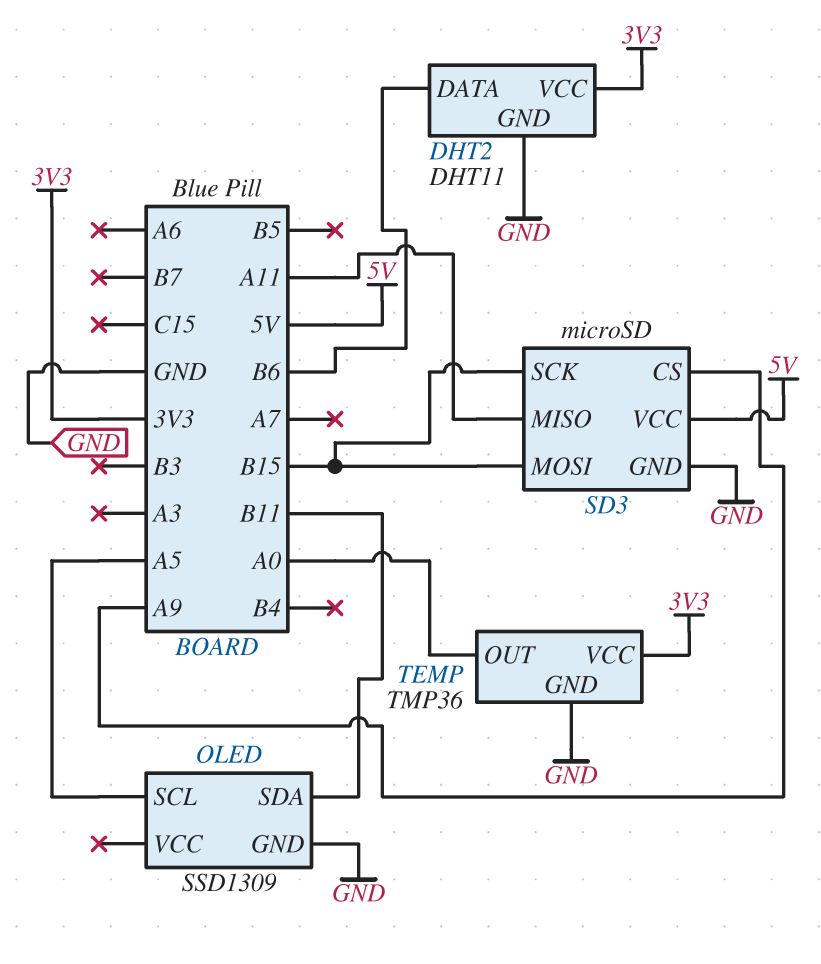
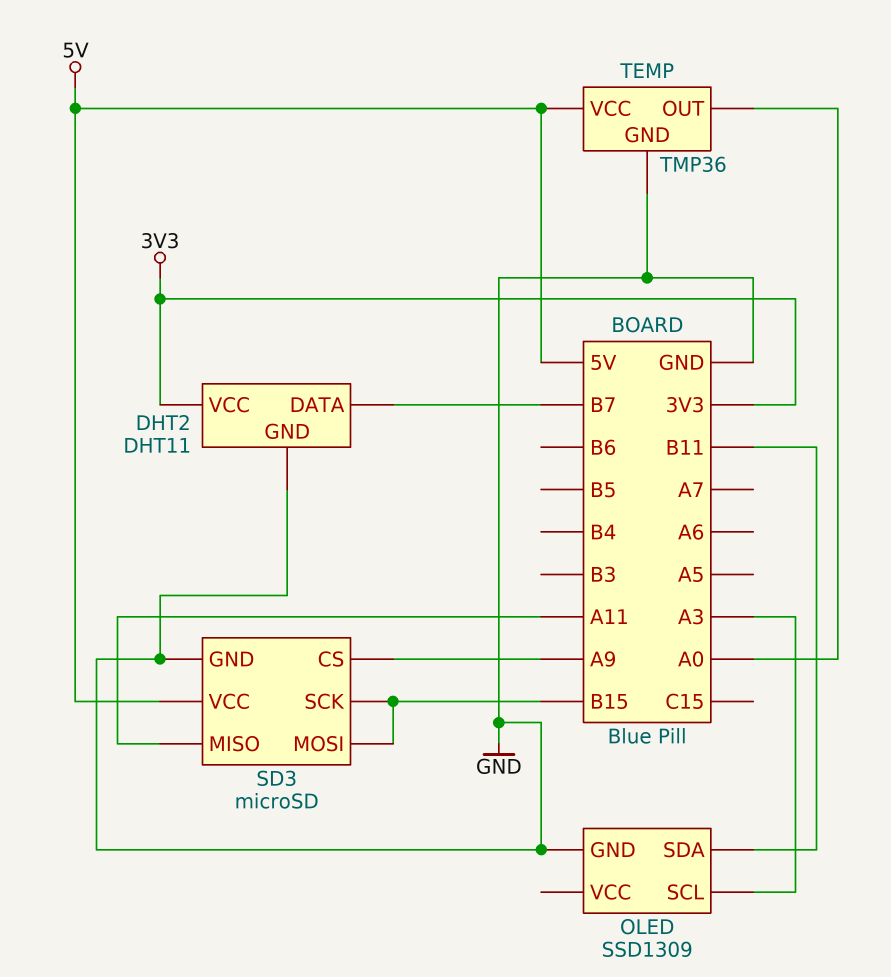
DHT2 pin DATA: B6 -> B7
OLED pin SCL: A5 -> A3
TEMP pin VCC: 3V3 -> 5V

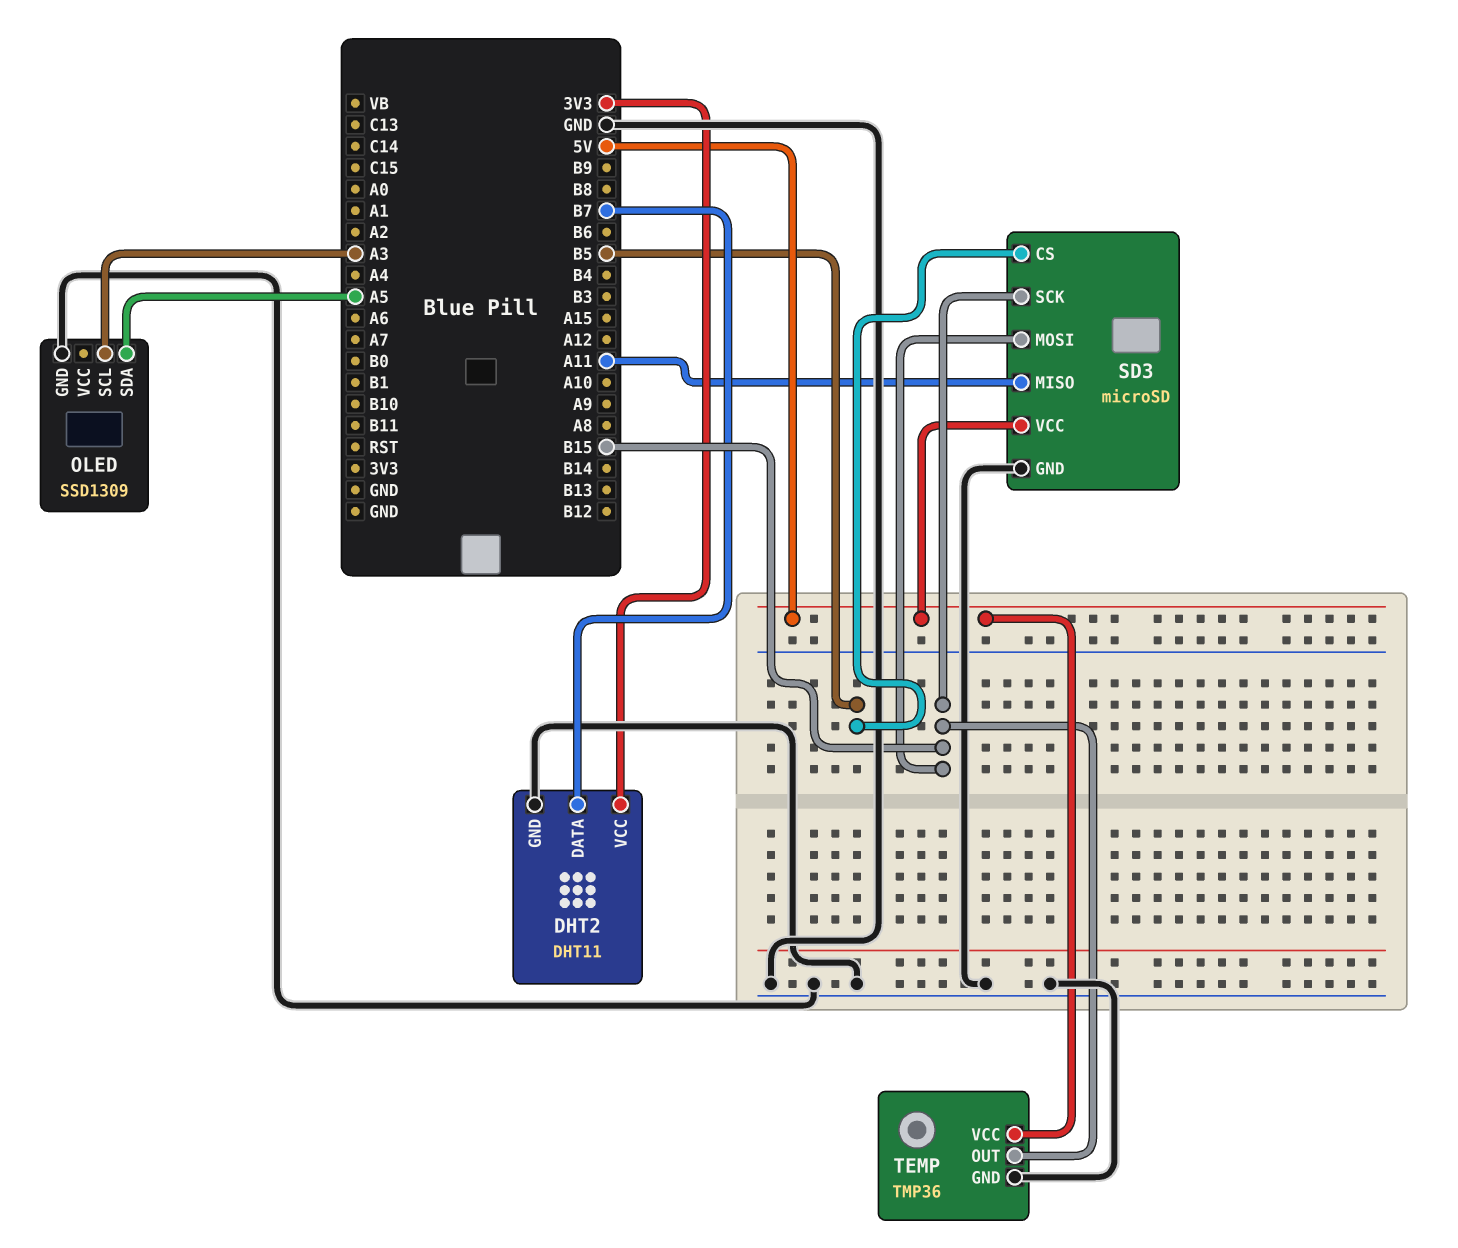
OLED pin SDA: B11 -> A5
SD3 pin CS: A9 -> B5
TEMP pin OUT: A0 -> B15

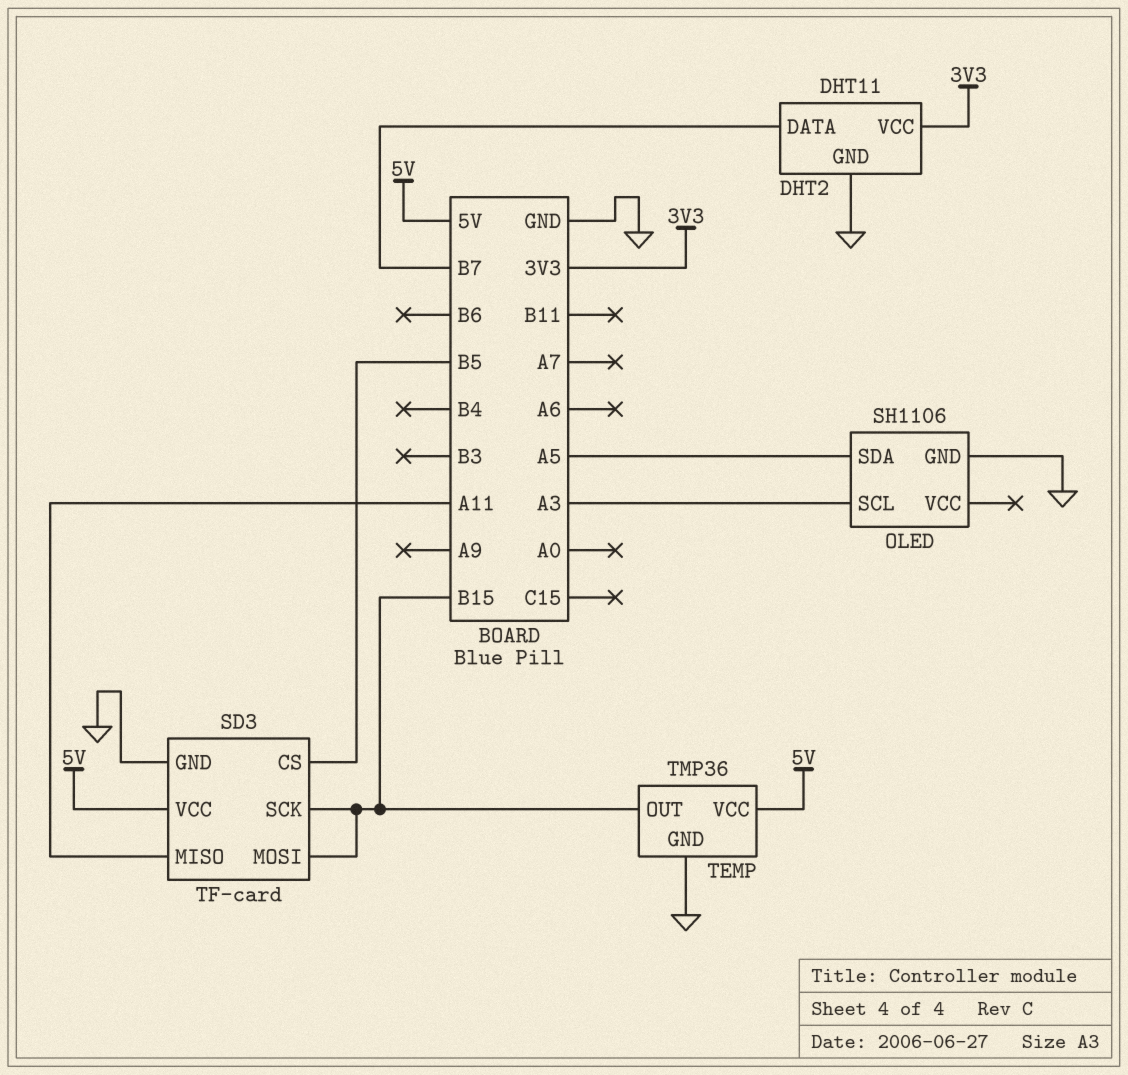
OLED: SSD1309 -> SH1106
SD3: microSD -> TF-card

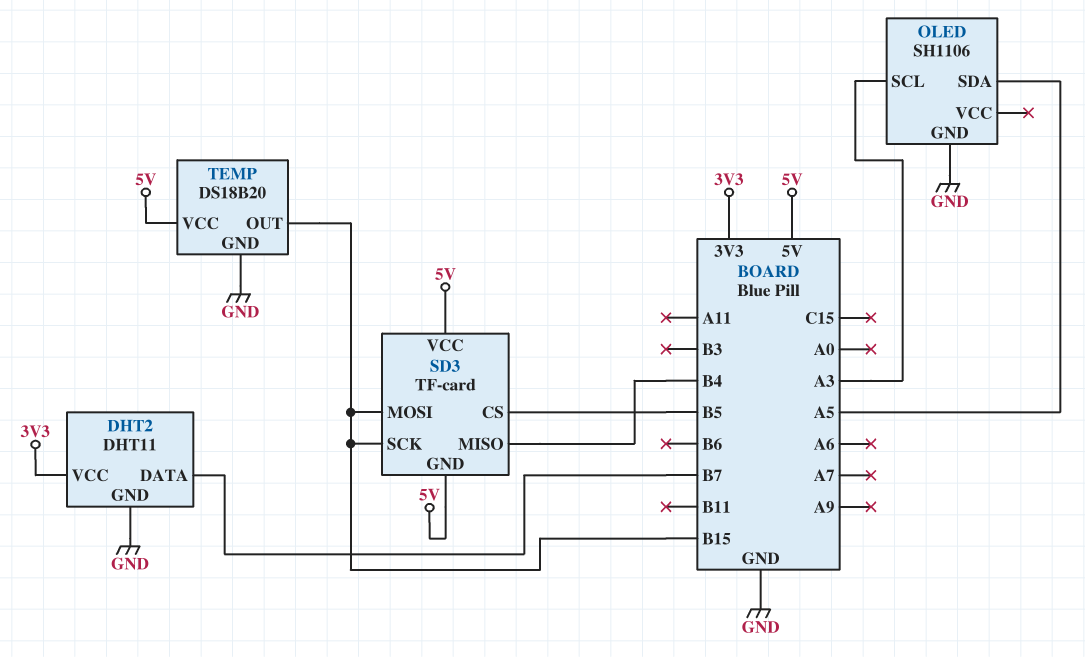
SD3 pin GND: GND -> 5V
SD3 pin MISO: A11 -> B4
TEMP: TMP36 -> DS18B20

